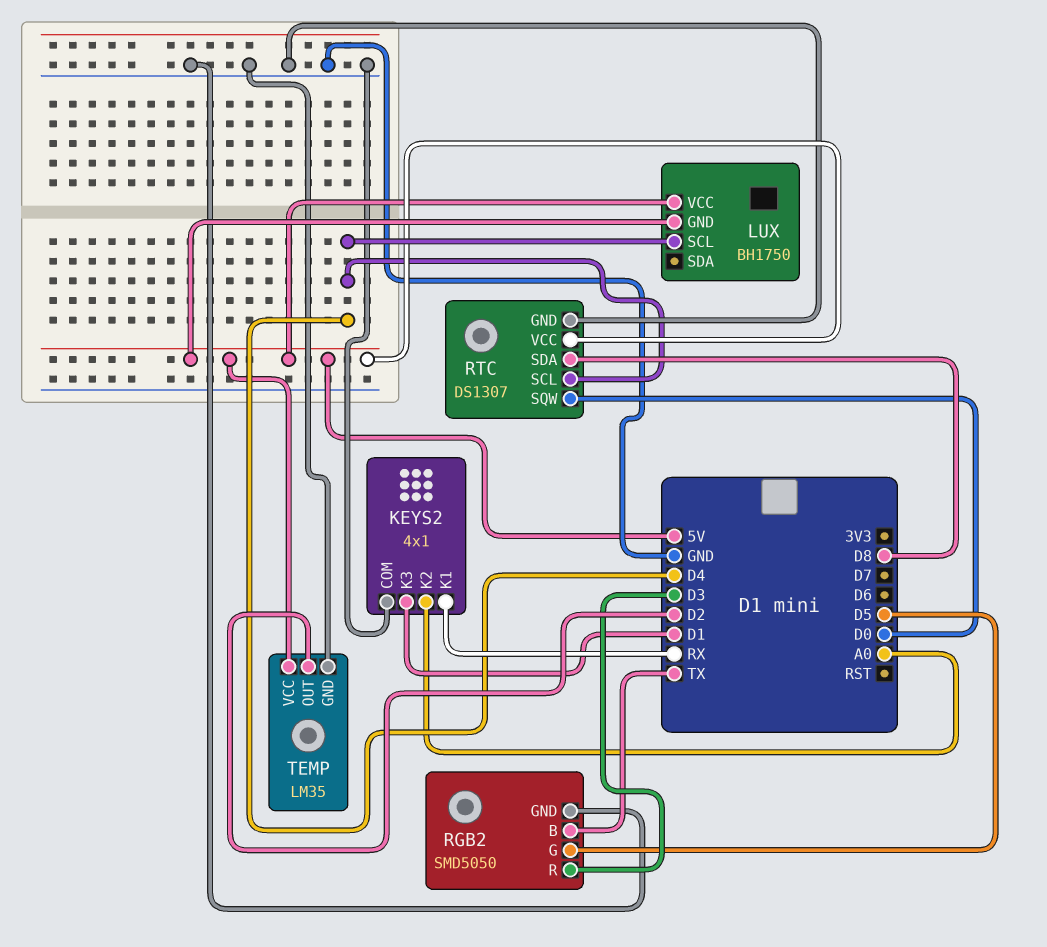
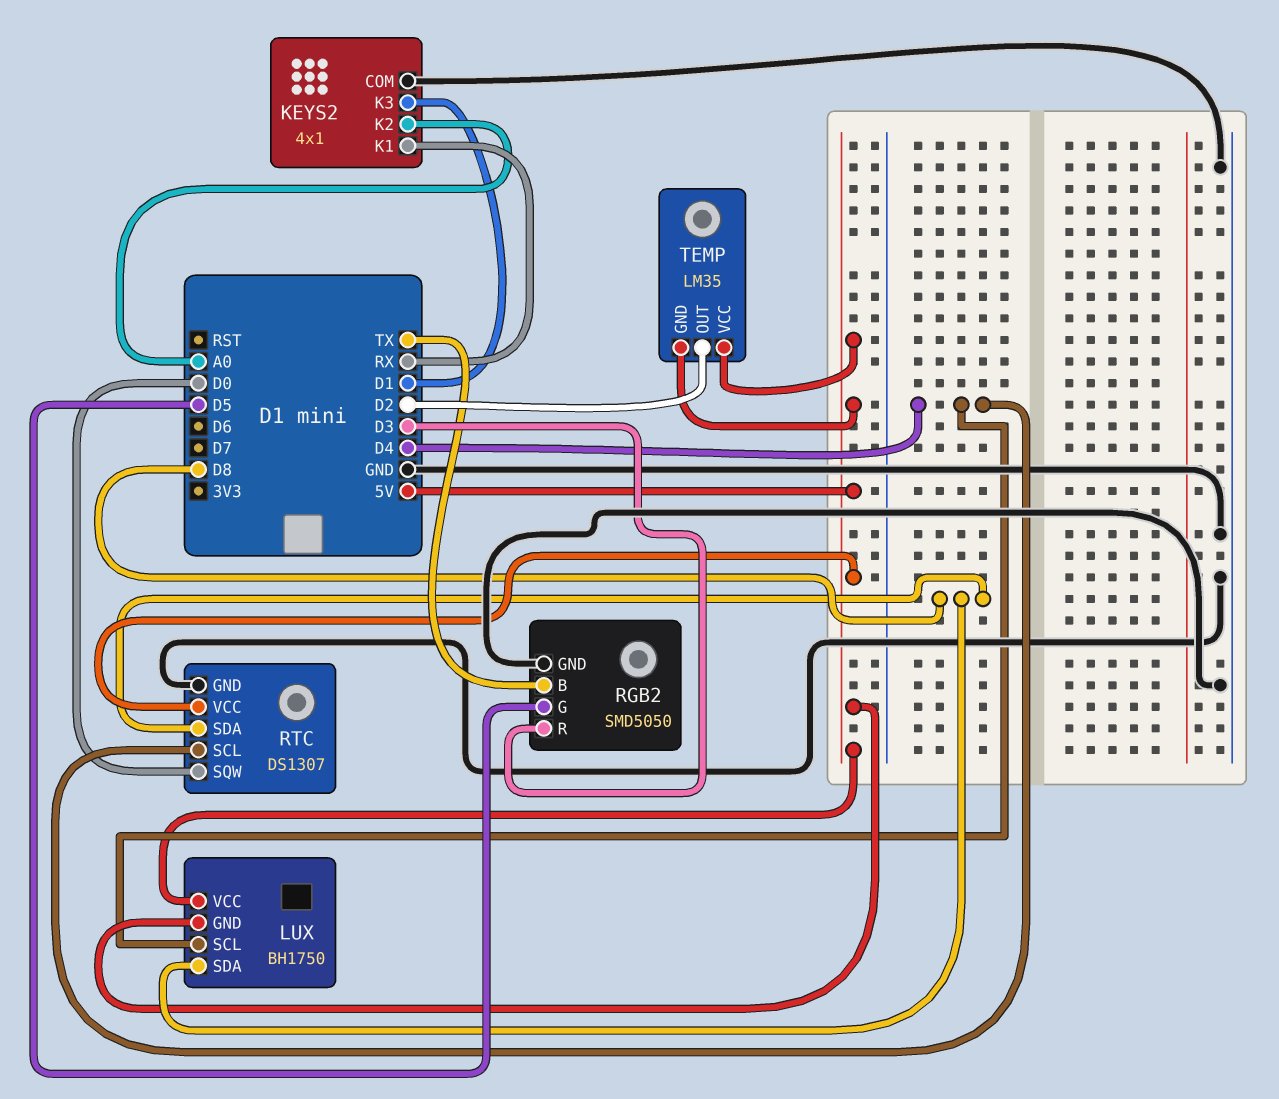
LUX pin SDA: none -> D8
TEMP pin GND: GND -> 5V

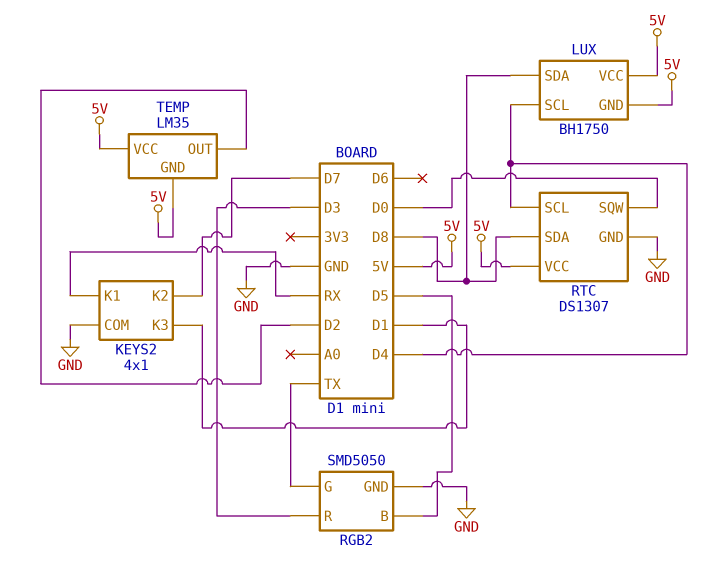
KEYS2 pin K2: A0 -> D7
RGB2 pin B: TX -> D5
RGB2 pin G: D5 -> TX

